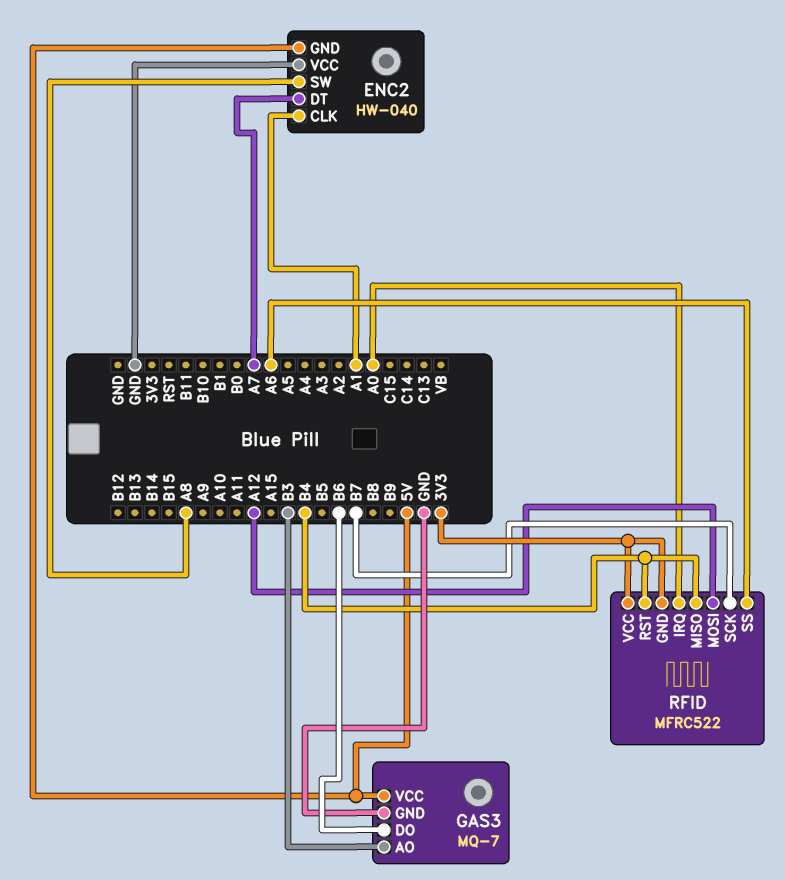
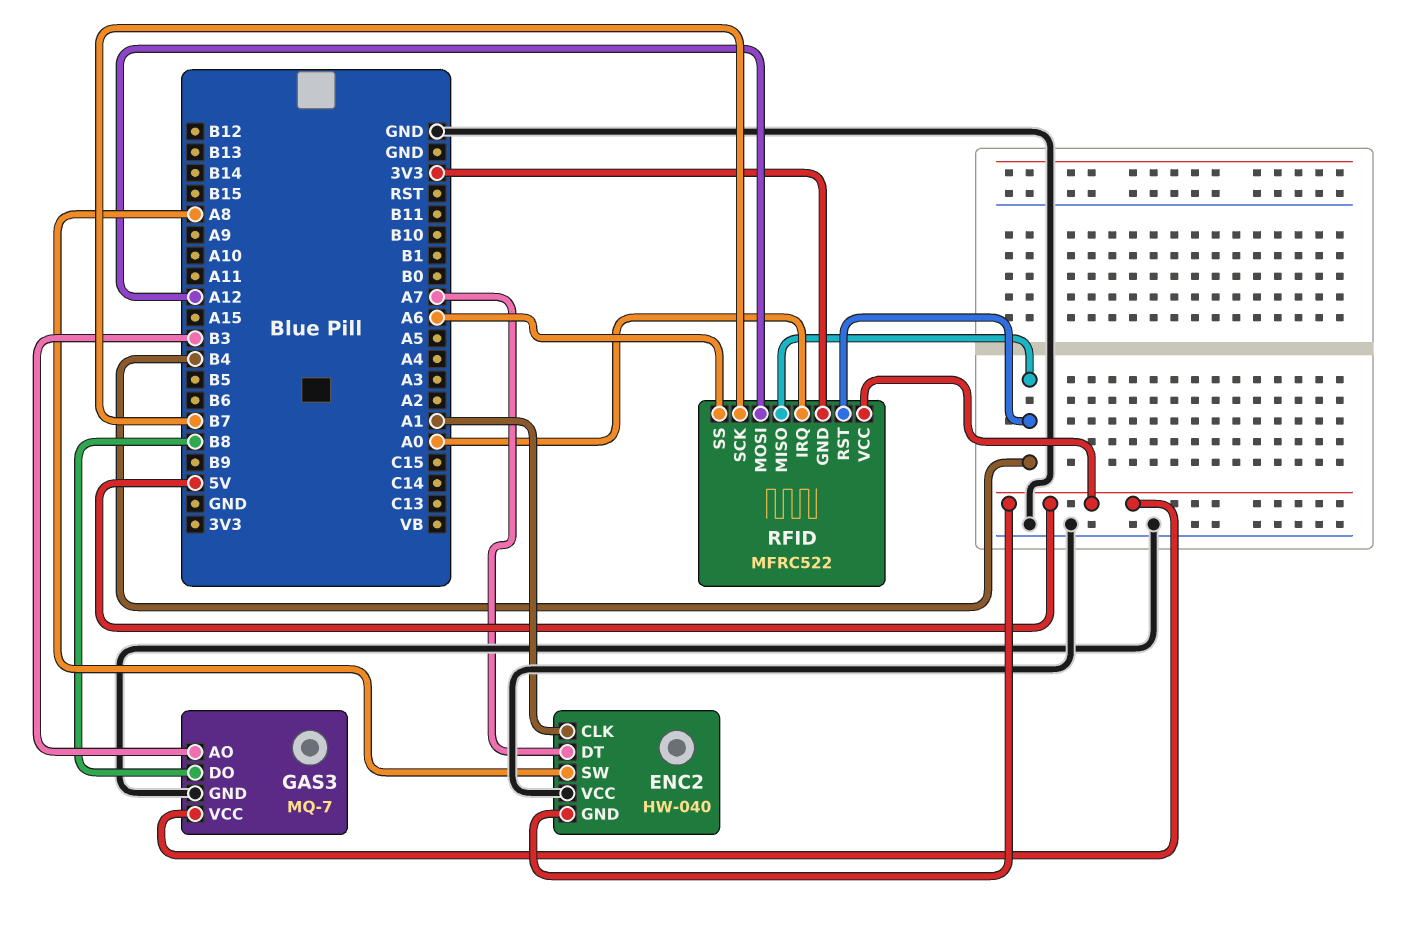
GAS3 pin DO: B6 -> B8
RFID pin VCC: 3V3 -> 5V

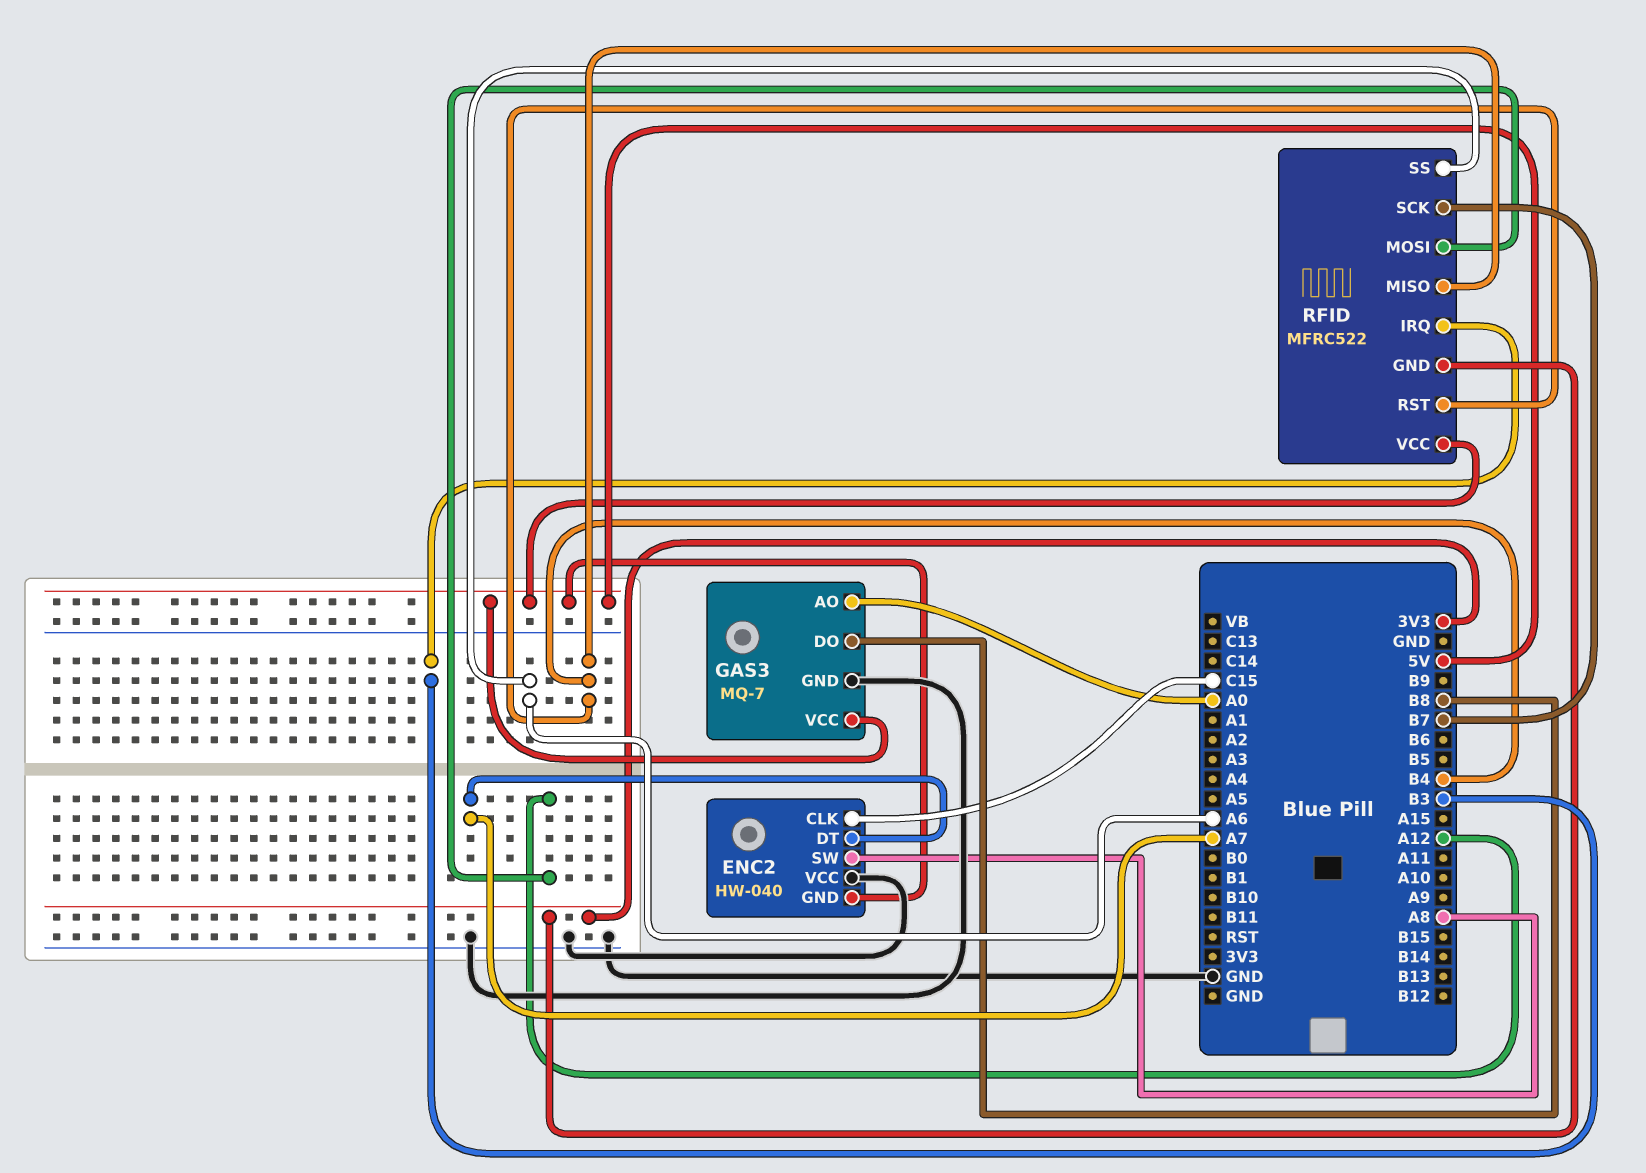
ENC2 pin CLK: A1 -> C15
GAS3 pin AO: B3 -> A0
RFID pin IRQ: A0 -> B3

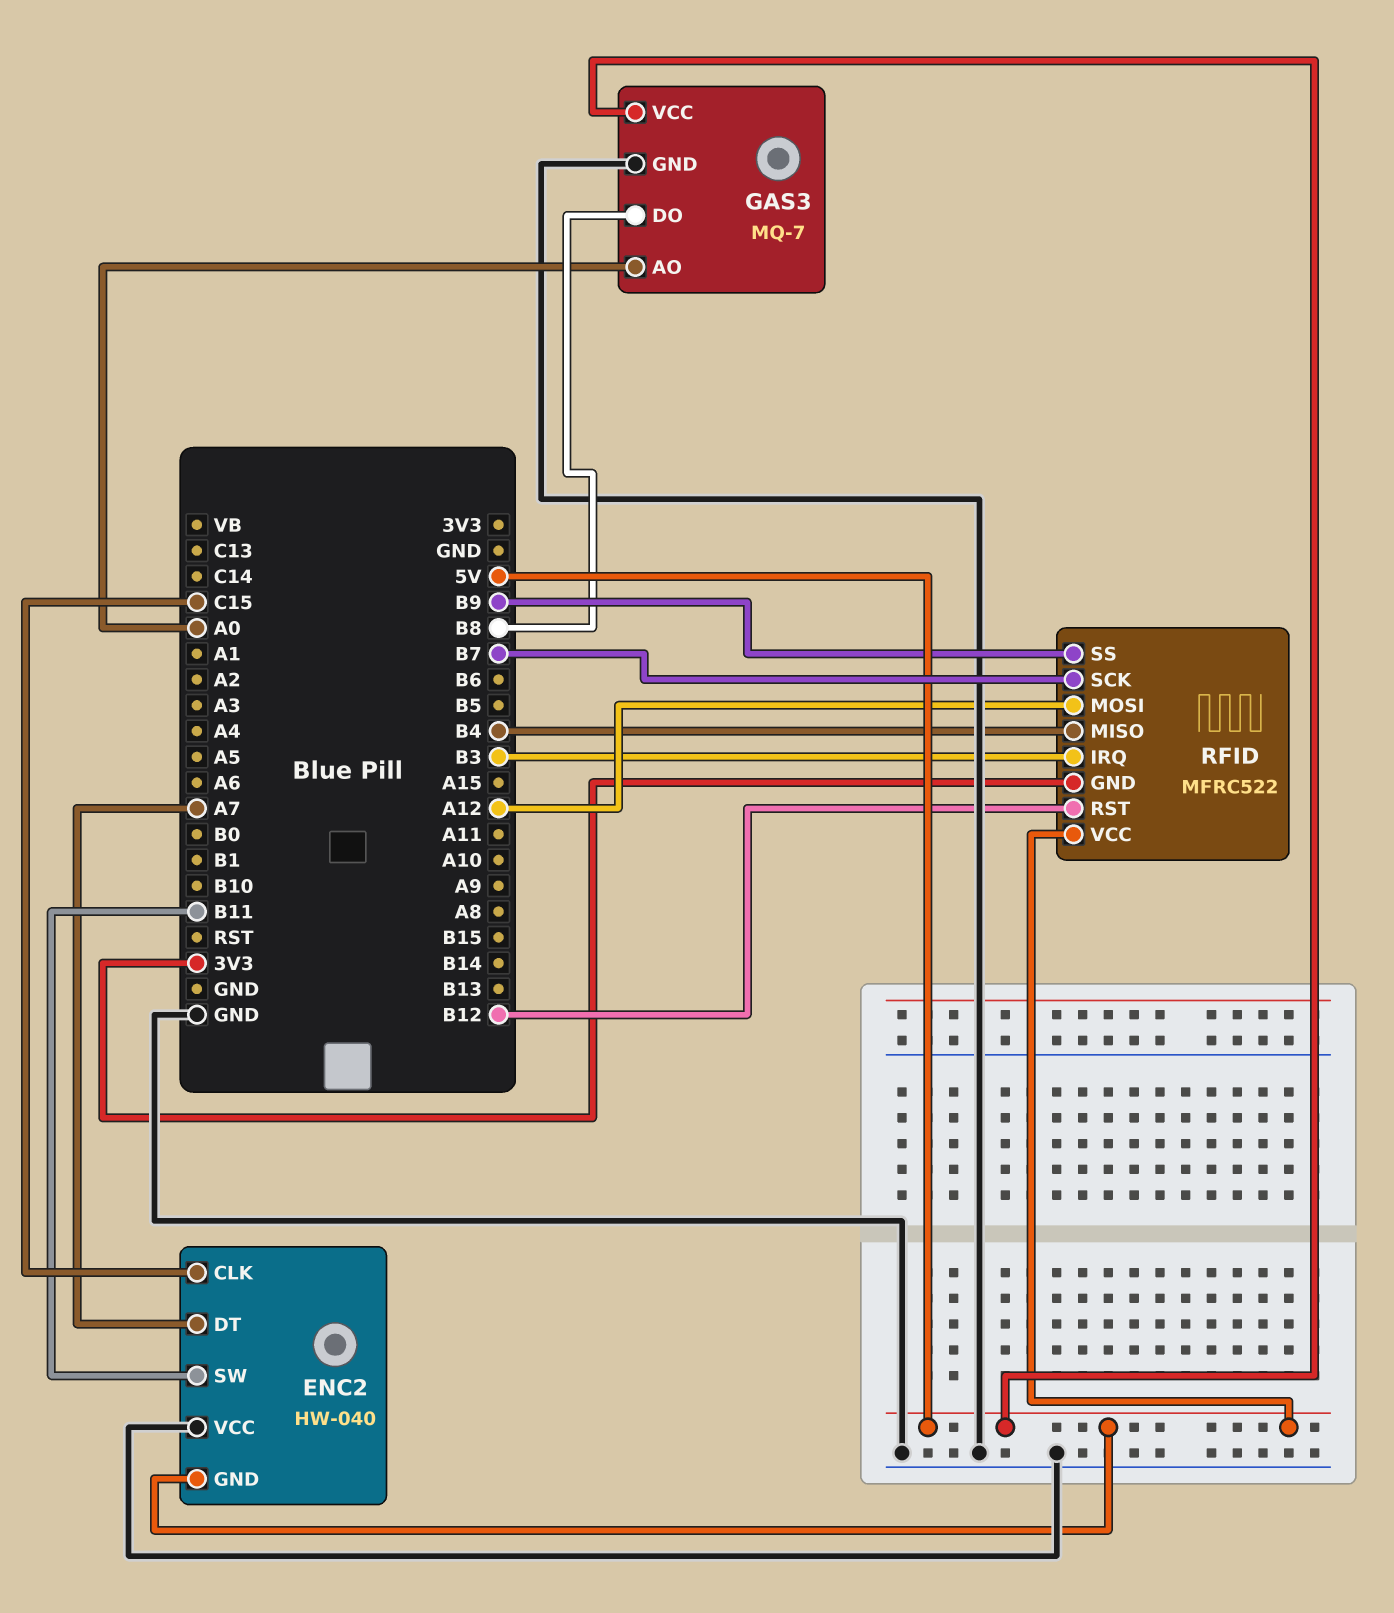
ENC2 pin SW: A8 -> B11
RFID pin RST: B4 -> B12
RFID pin SS: A6 -> B9

